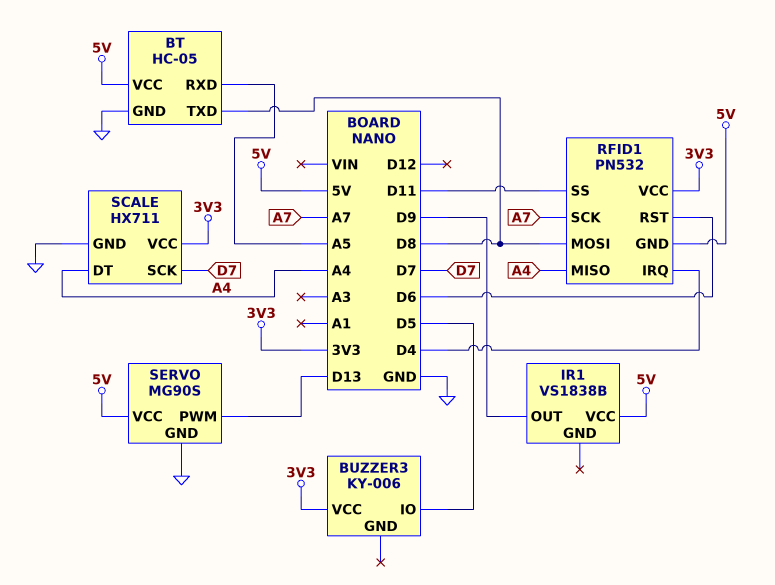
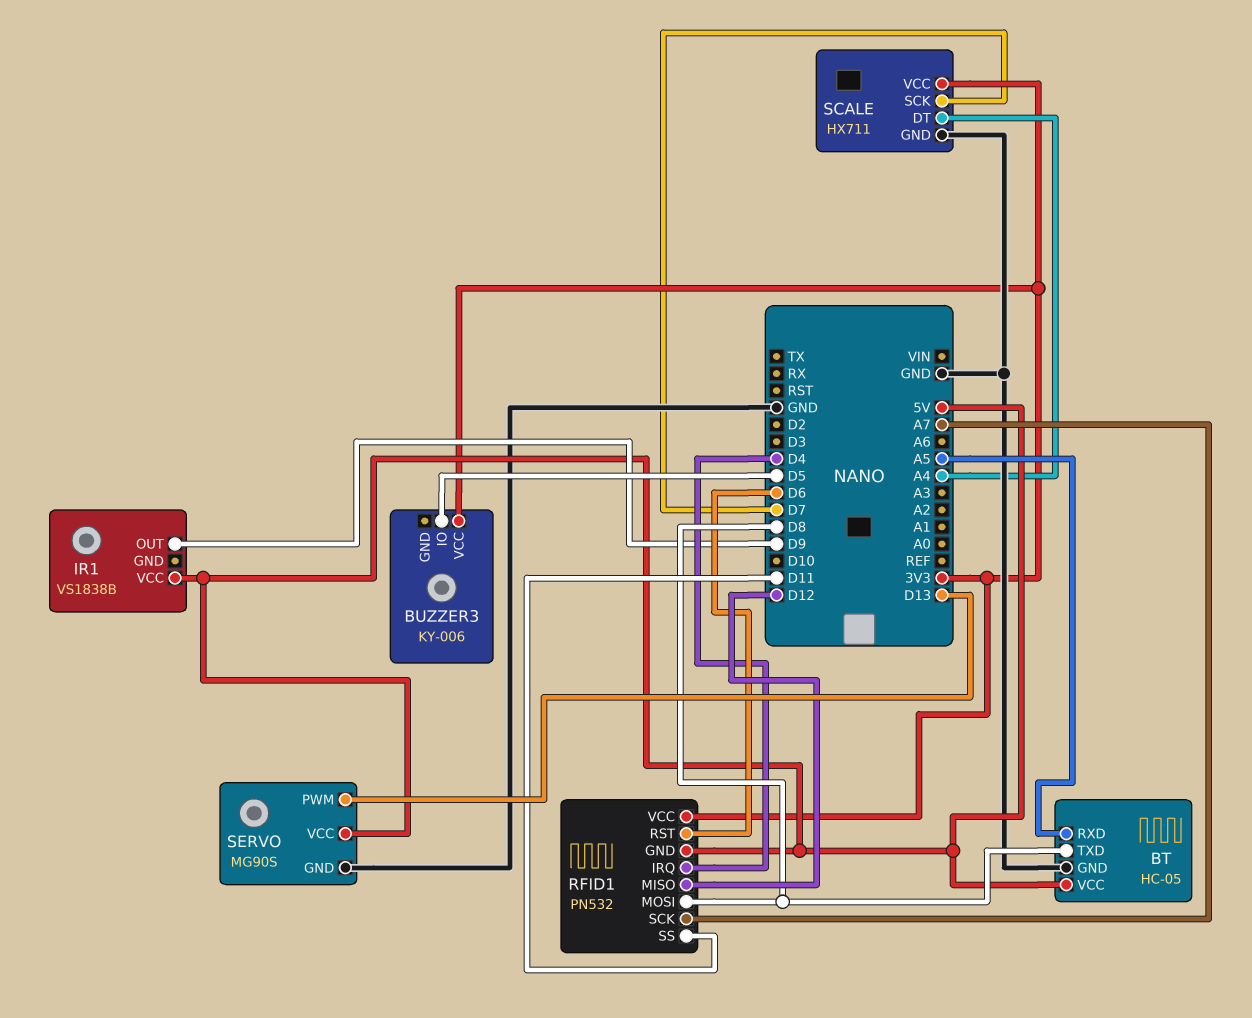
RFID1 pin MISO: A4 -> D12

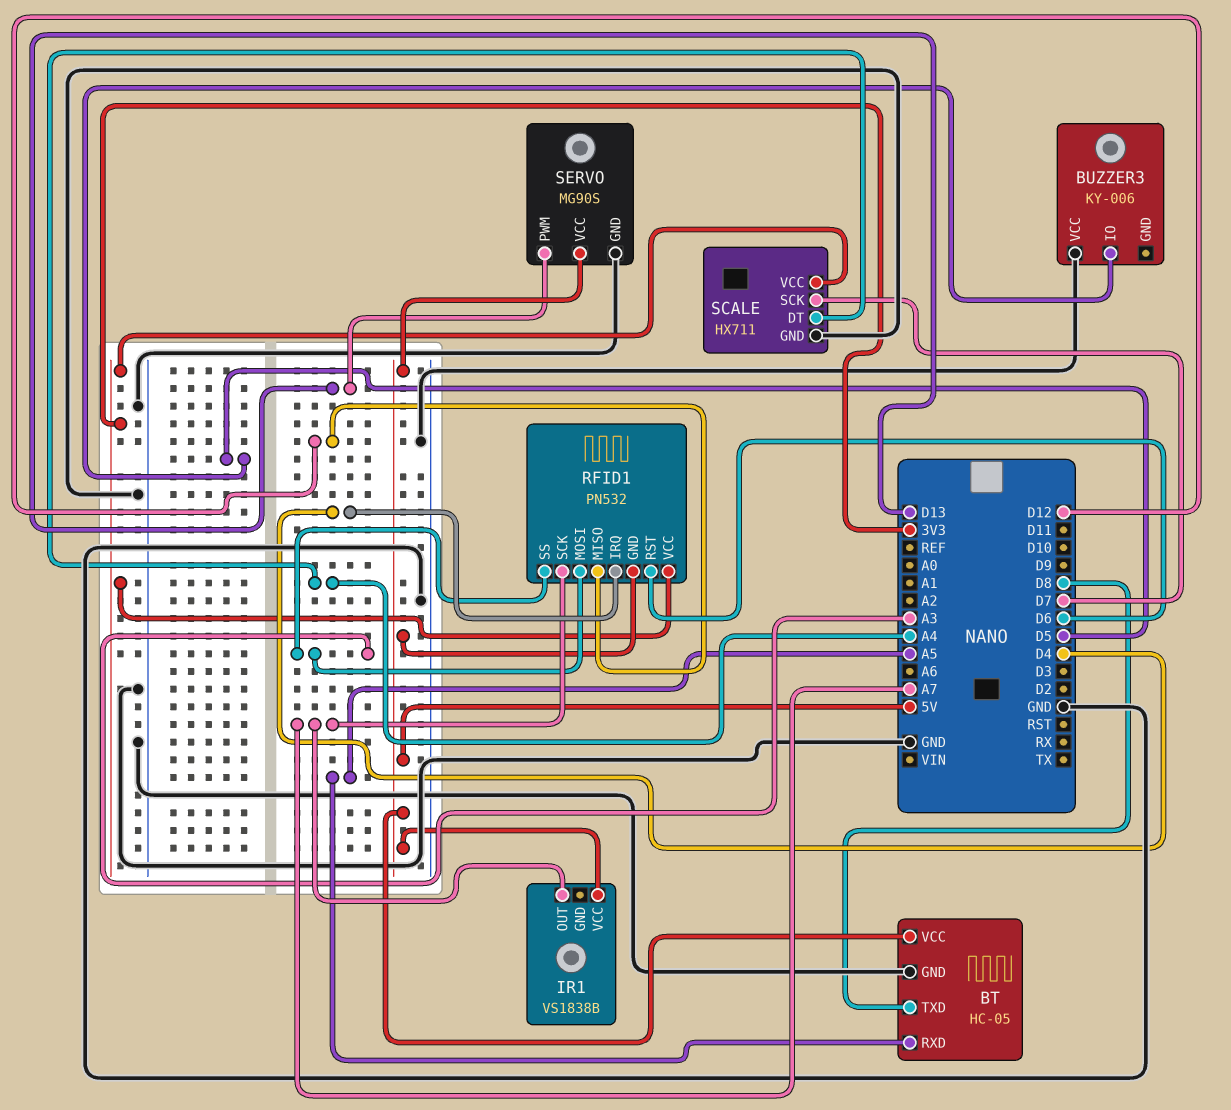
BUZZER3 pin VCC: 3V3 -> GND
IR1 pin OUT: D9 -> A7
RFID1 pin MOSI: D8 -> A3
RFID1 pin SS: D11 -> A3

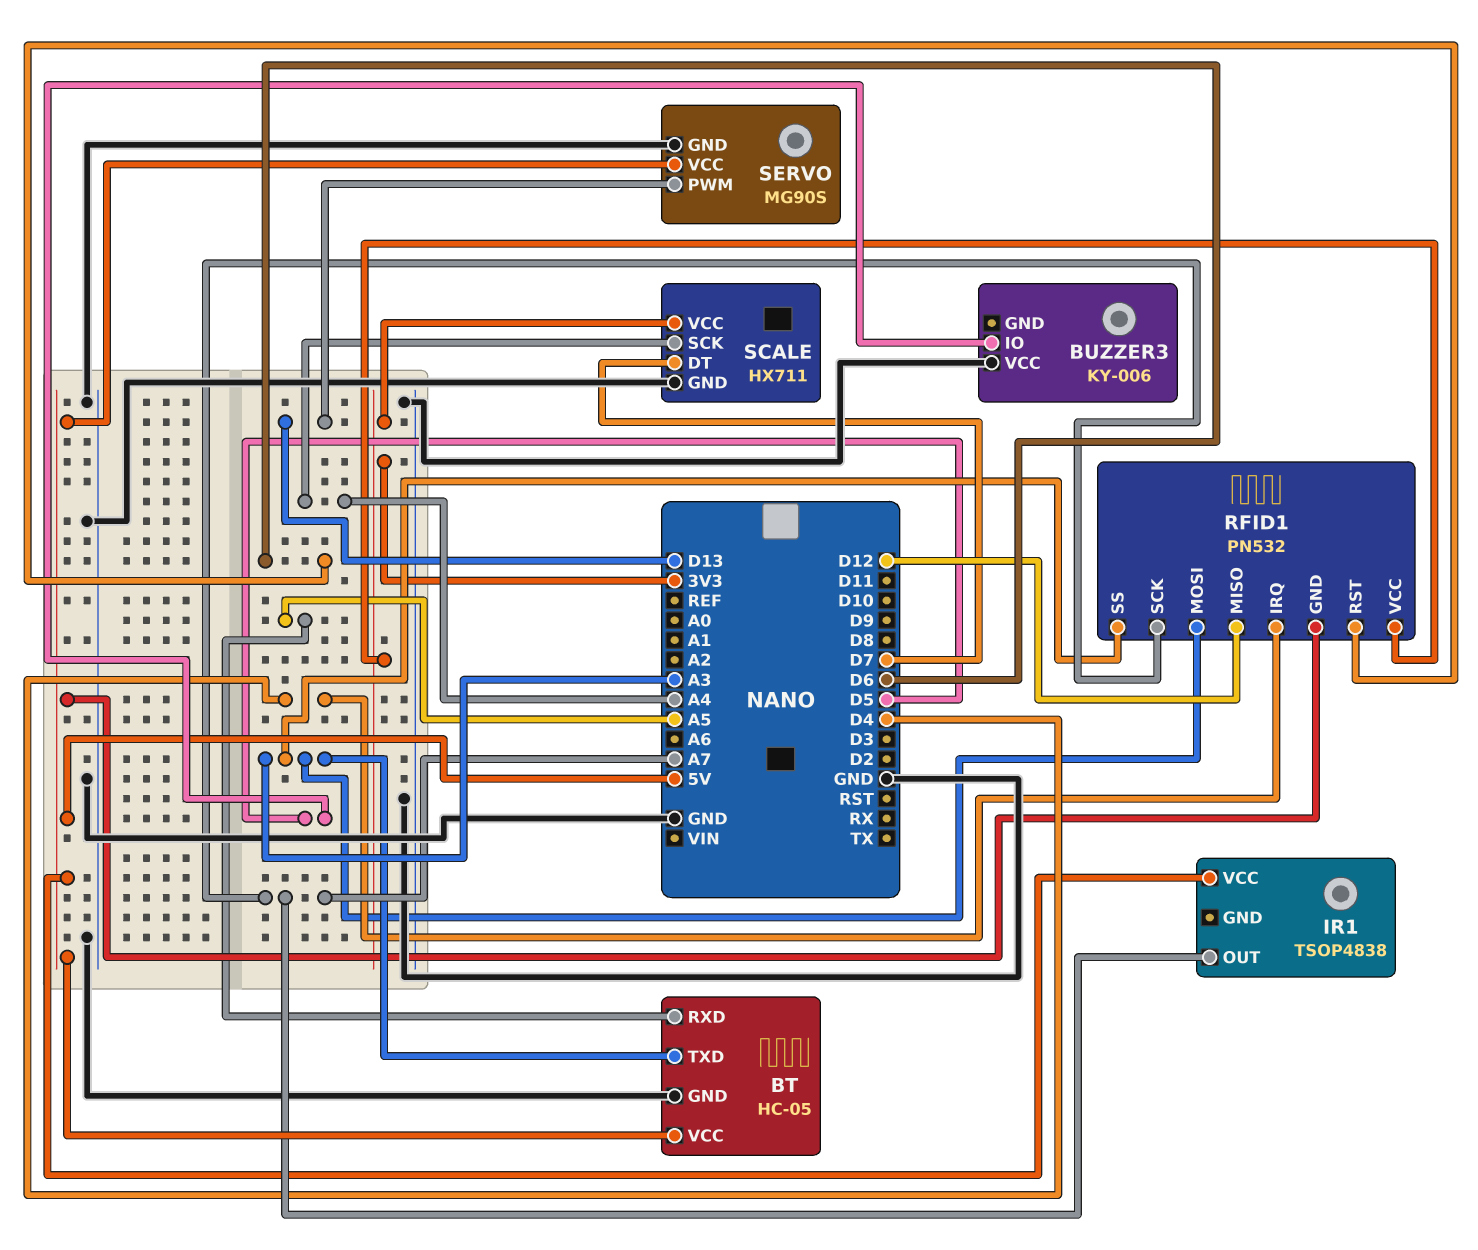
BT pin TXD: D8 -> A3
IR1: VS1838B -> TSOP4838
SCALE pin DT: A4 -> D7
SCALE pin SCK: D7 -> A4

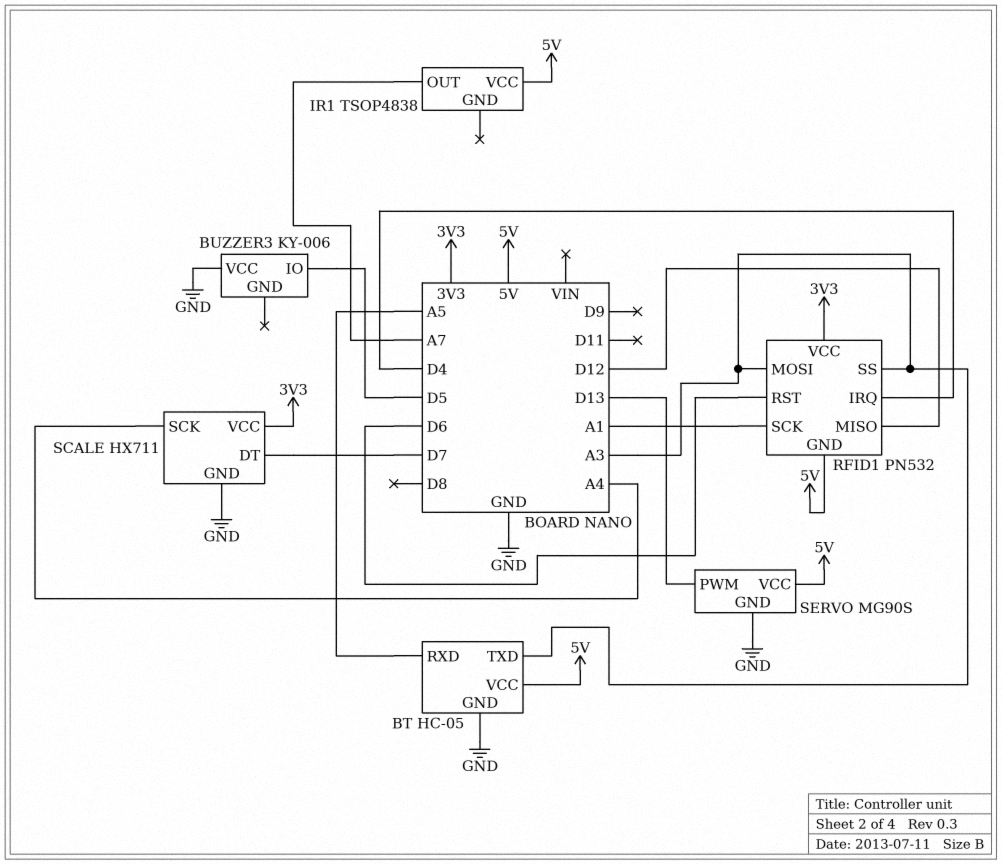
RFID1 pin SCK: A7 -> A1

